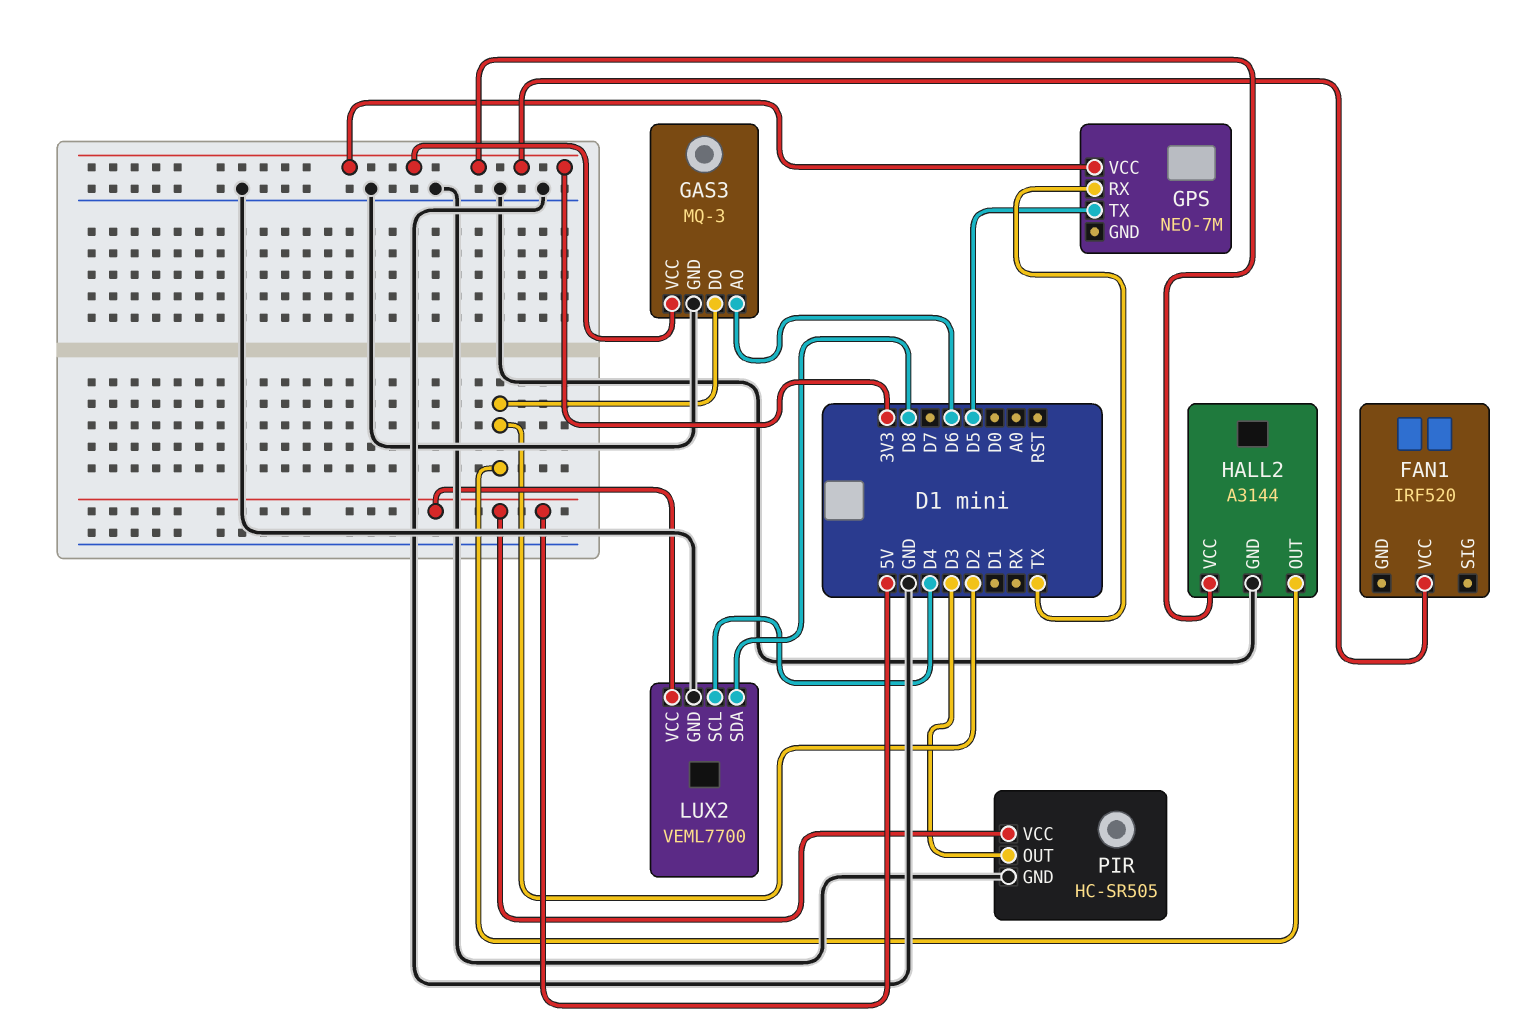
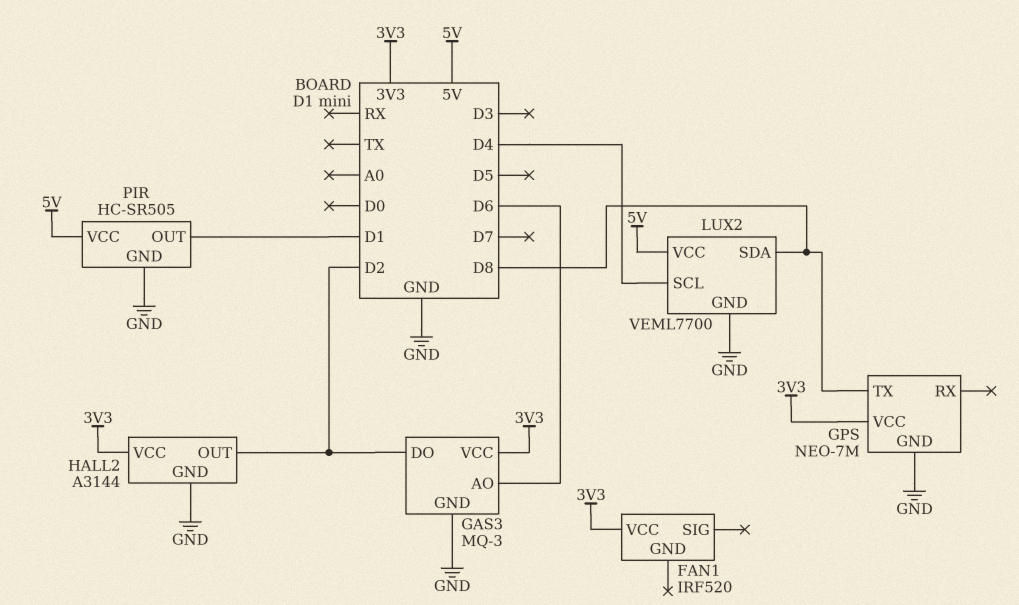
GPS pin GND: none -> GND
GPS pin RX: TX -> none
GPS pin TX: D5 -> D8
PIR pin OUT: D3 -> D1

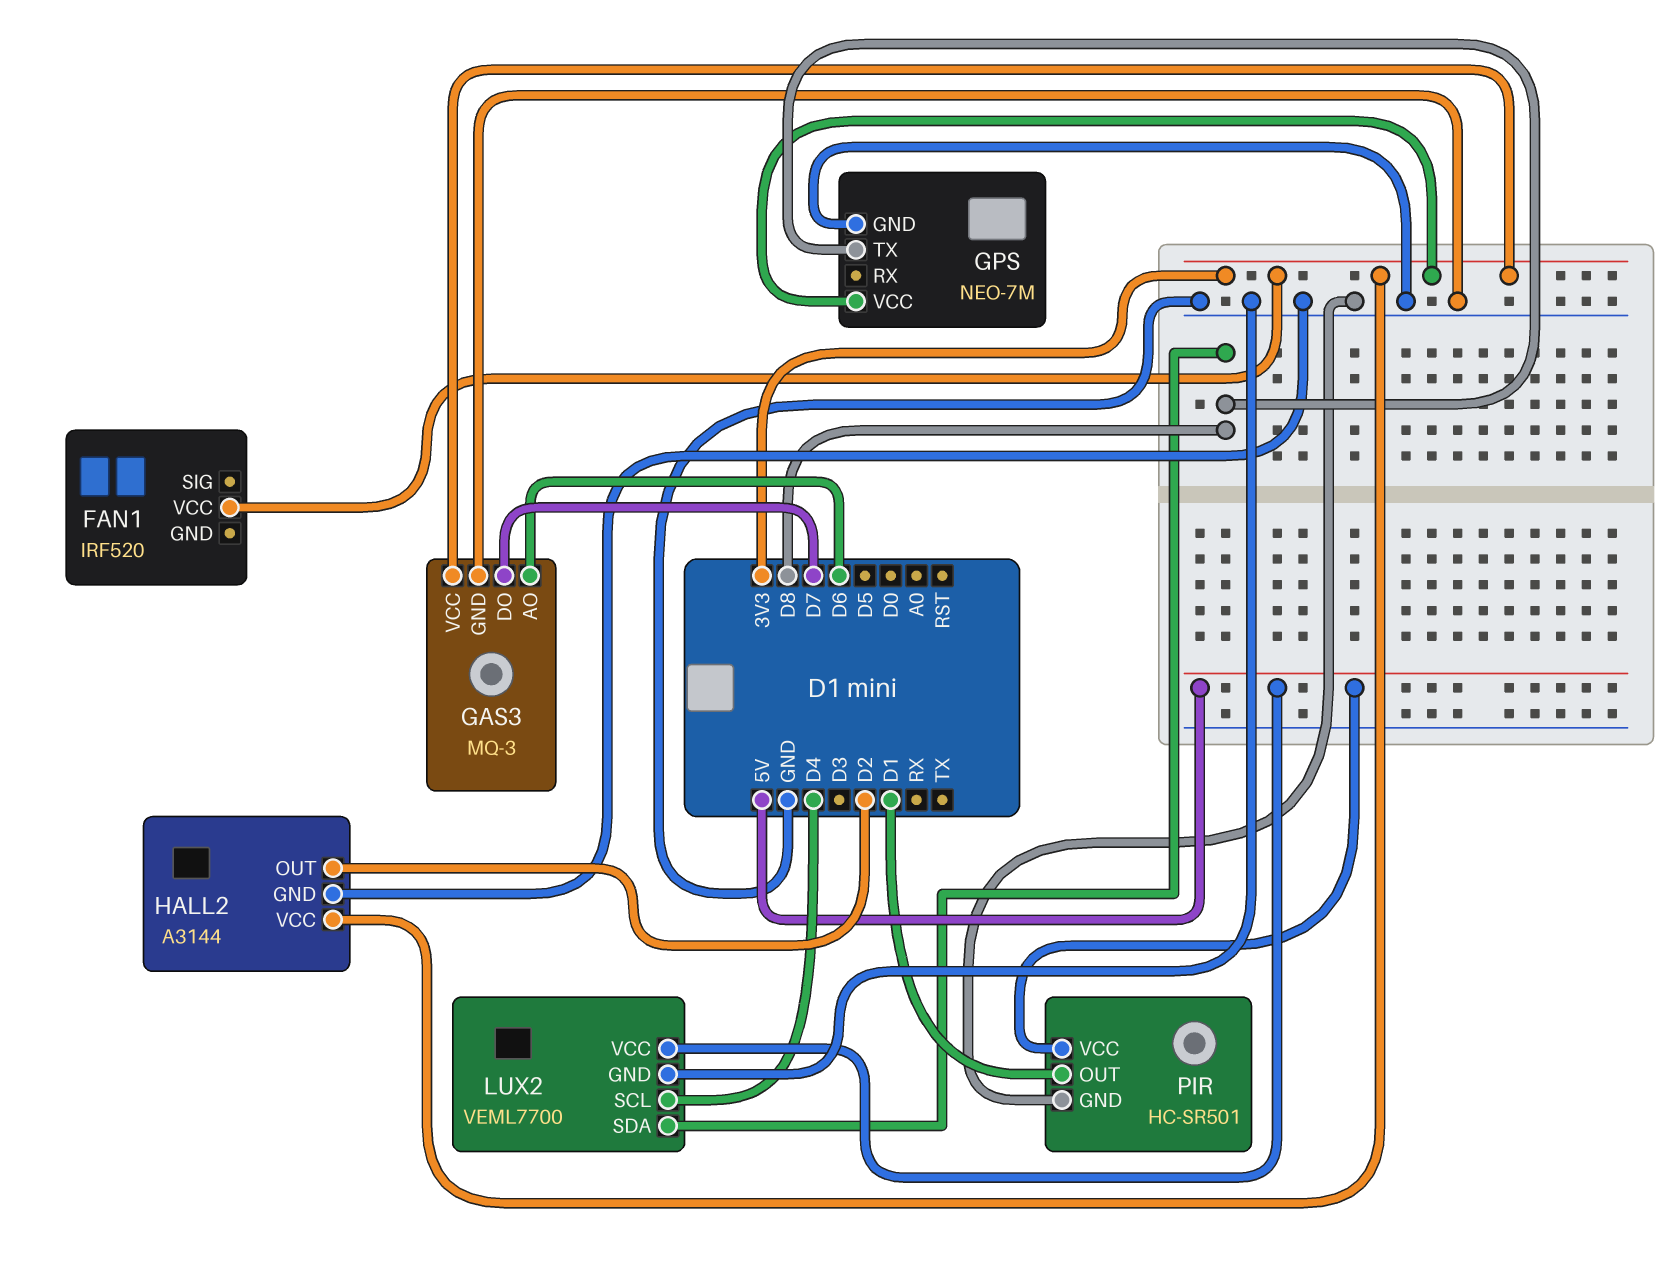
GAS3 pin DO: D2 -> D7
PIR: HC-SR505 -> HC-SR501

